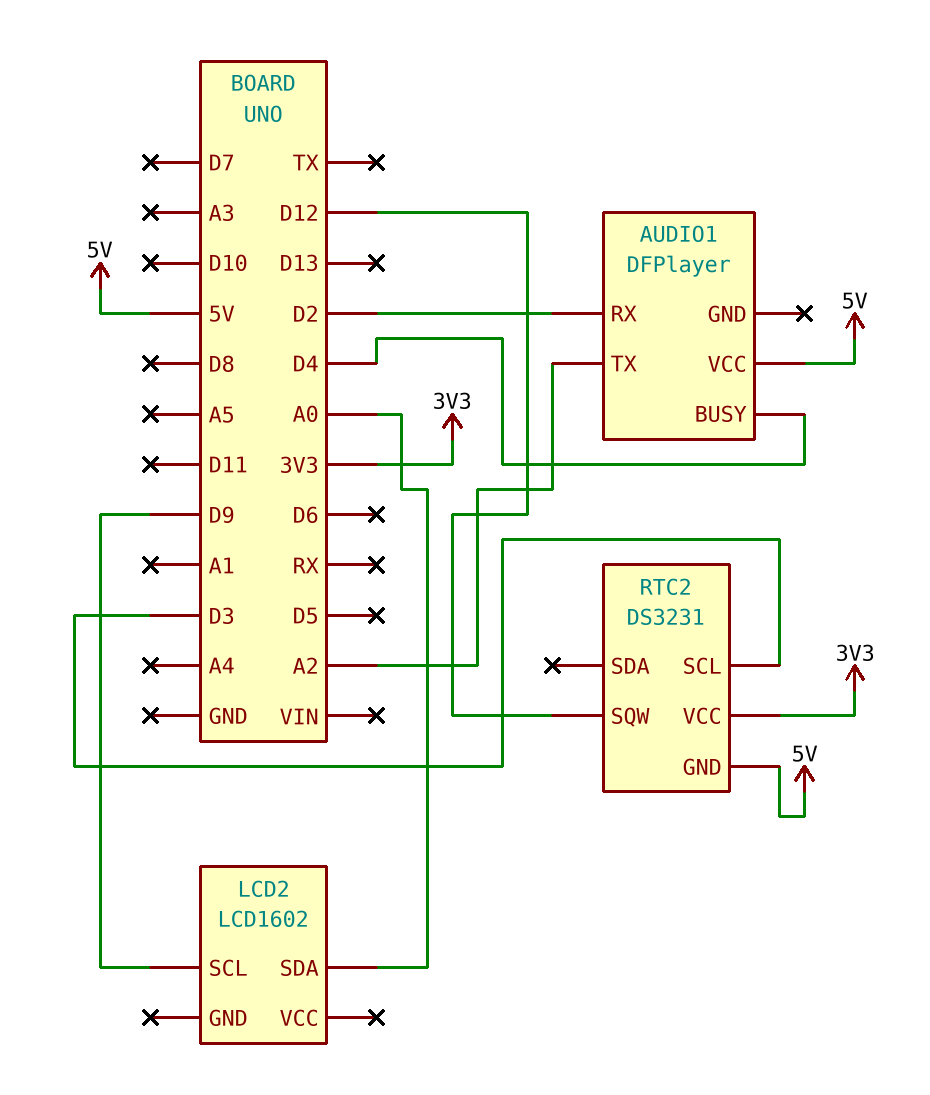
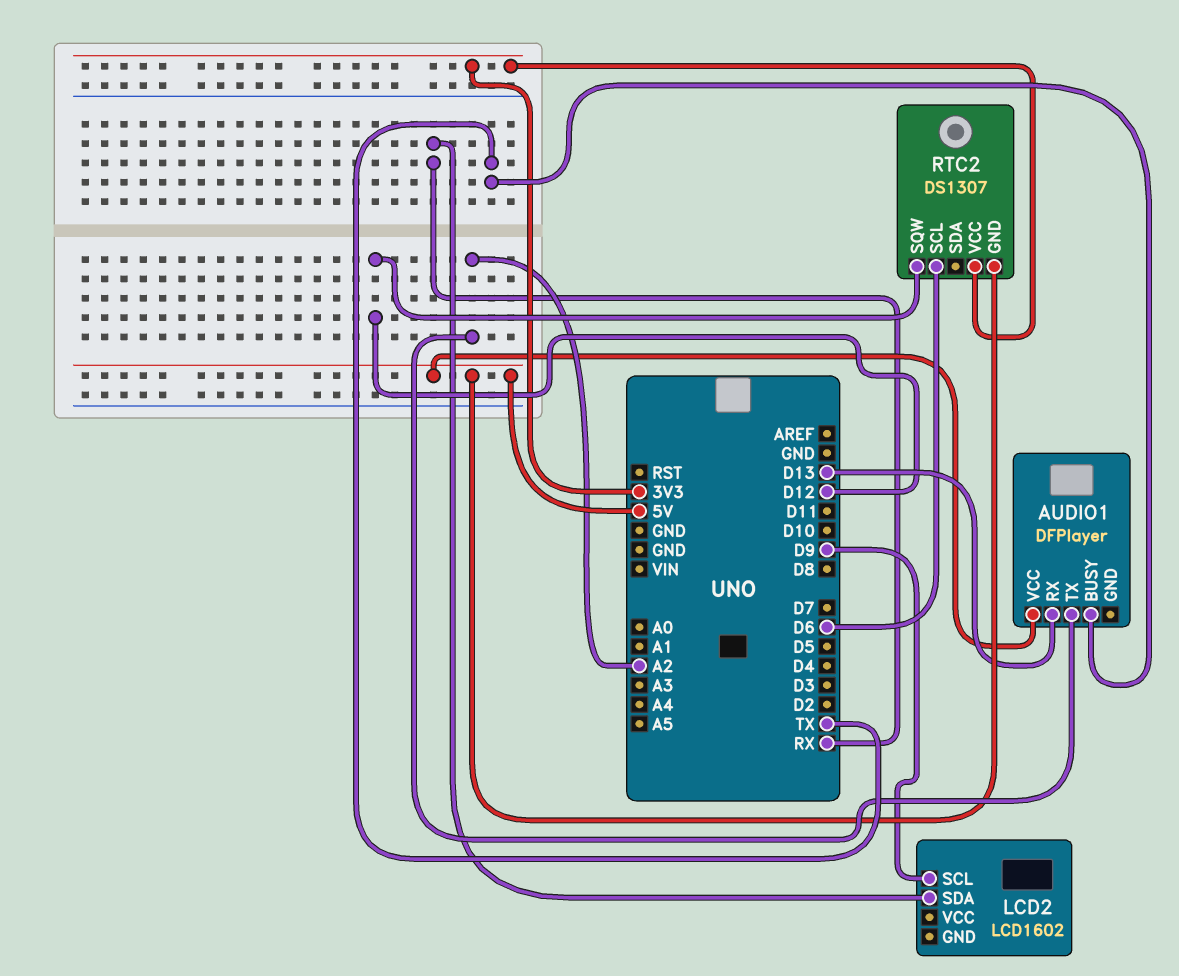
AUDIO1 pin BUSY: D4 -> TX
AUDIO1 pin RX: D2 -> D13
LCD2 pin SDA: A0 -> RX
RTC2: DS3231 -> DS1307
RTC2 pin SCL: D3 -> D6

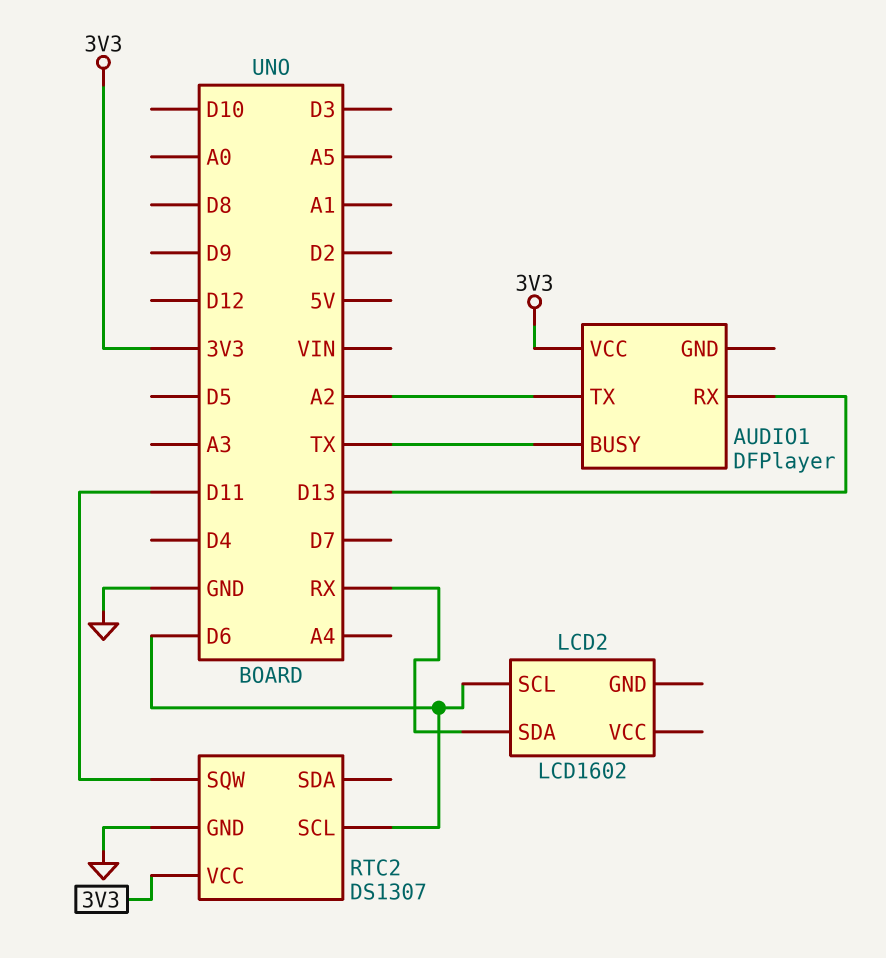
AUDIO1 pin VCC: 5V -> 3V3
LCD2 pin SCL: D9 -> D6
RTC2 pin GND: 5V -> GND
RTC2 pin SQW: D12 -> D11

